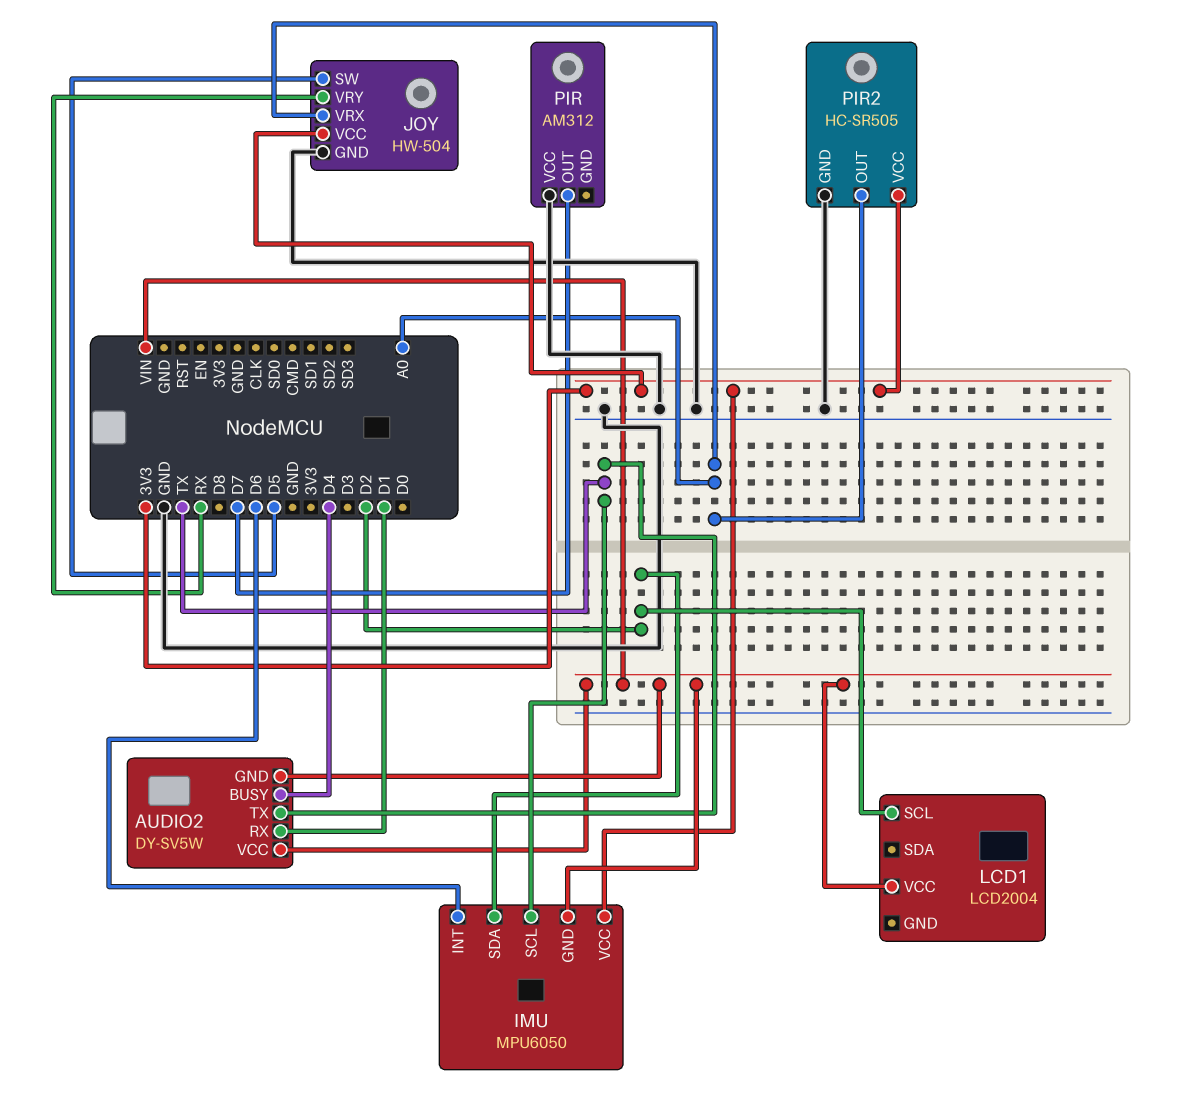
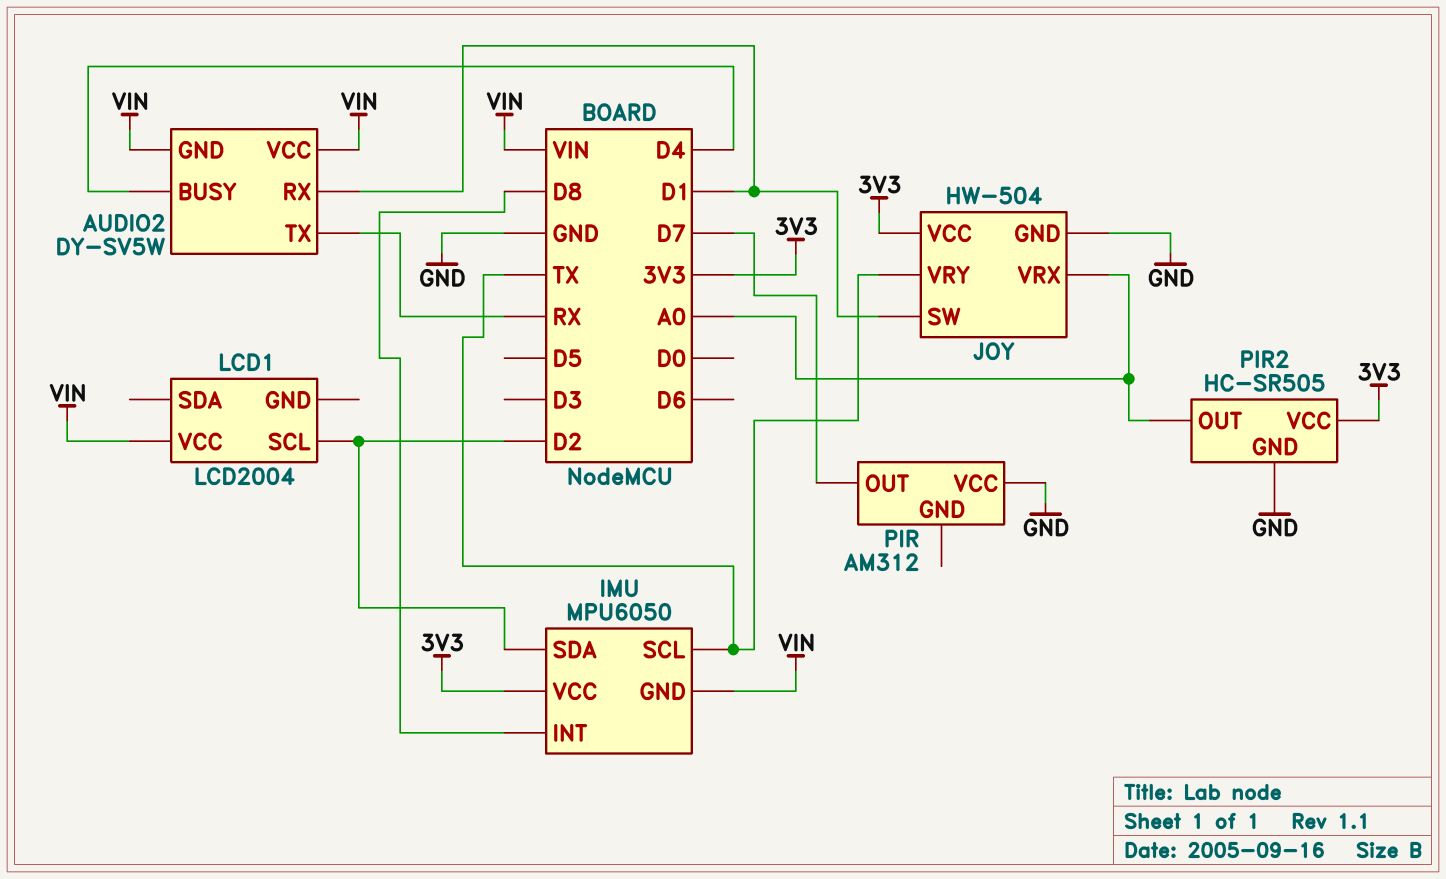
AUDIO2 pin TX: TX -> RX
IMU pin INT: D6 -> D8
JOY pin SW: D5 -> D1
JOY pin VRY: RX -> TX

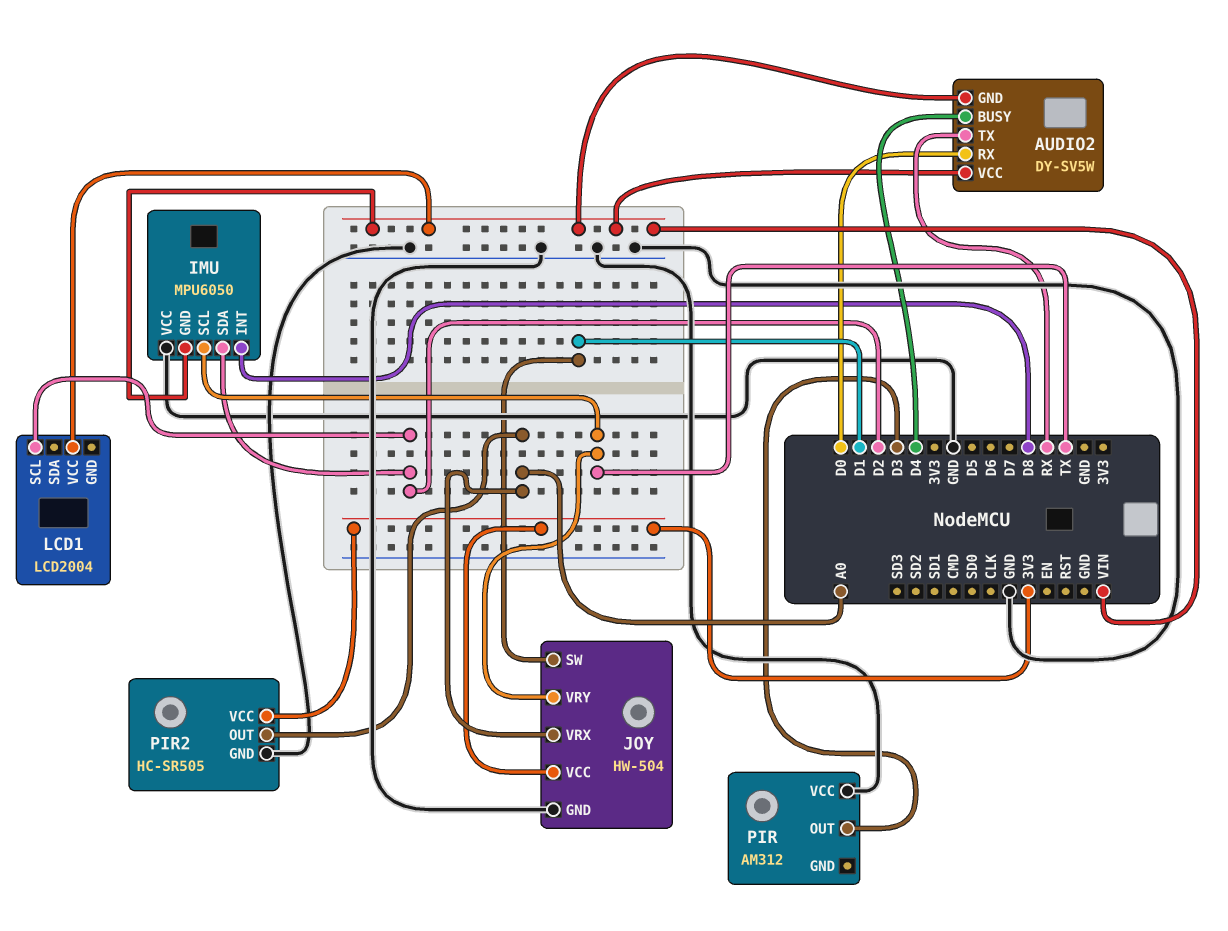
AUDIO2 pin RX: D1 -> D0
IMU pin VCC: 3V3 -> GND
PIR pin OUT: D7 -> D3

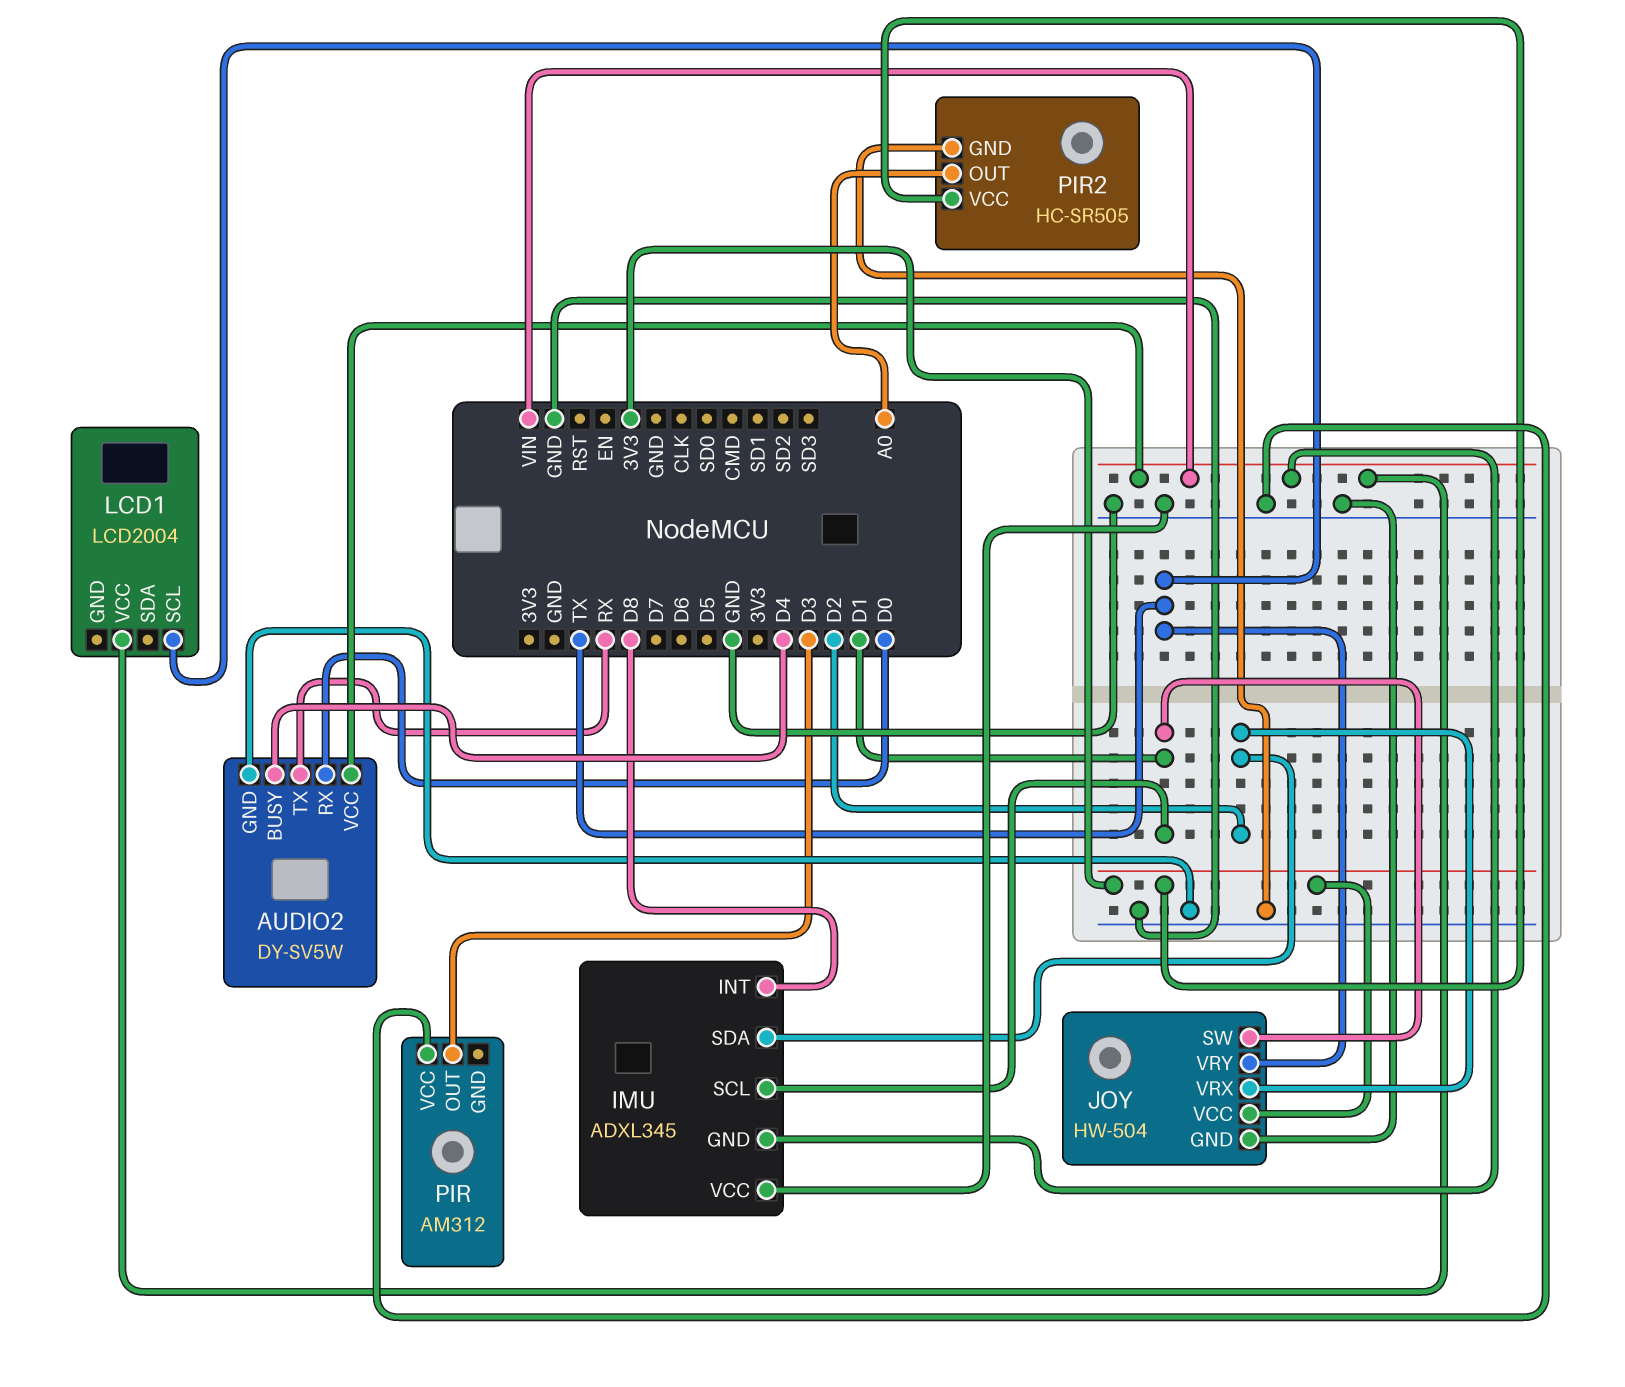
AUDIO2 pin GND: VIN -> GND
IMU: MPU6050 -> ADXL345
IMU pin SCL: TX -> D1
JOY pin VRX: A0 -> D2
LCD1 pin SCL: D2 -> TX

